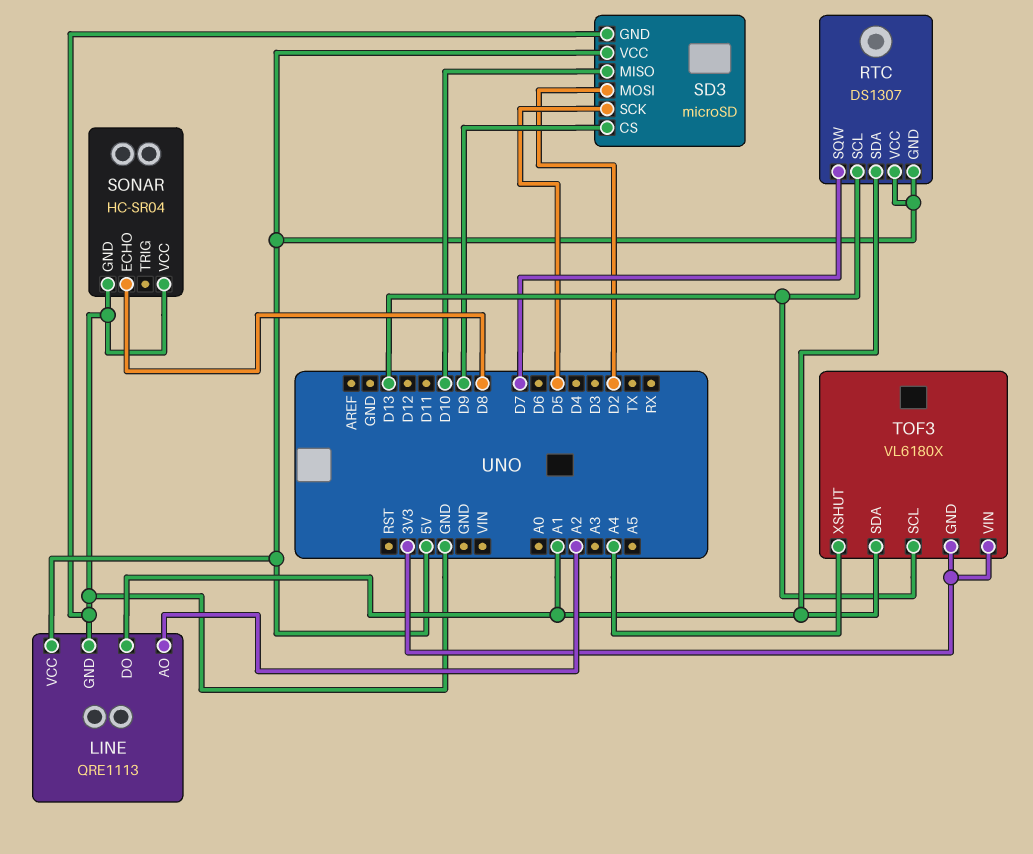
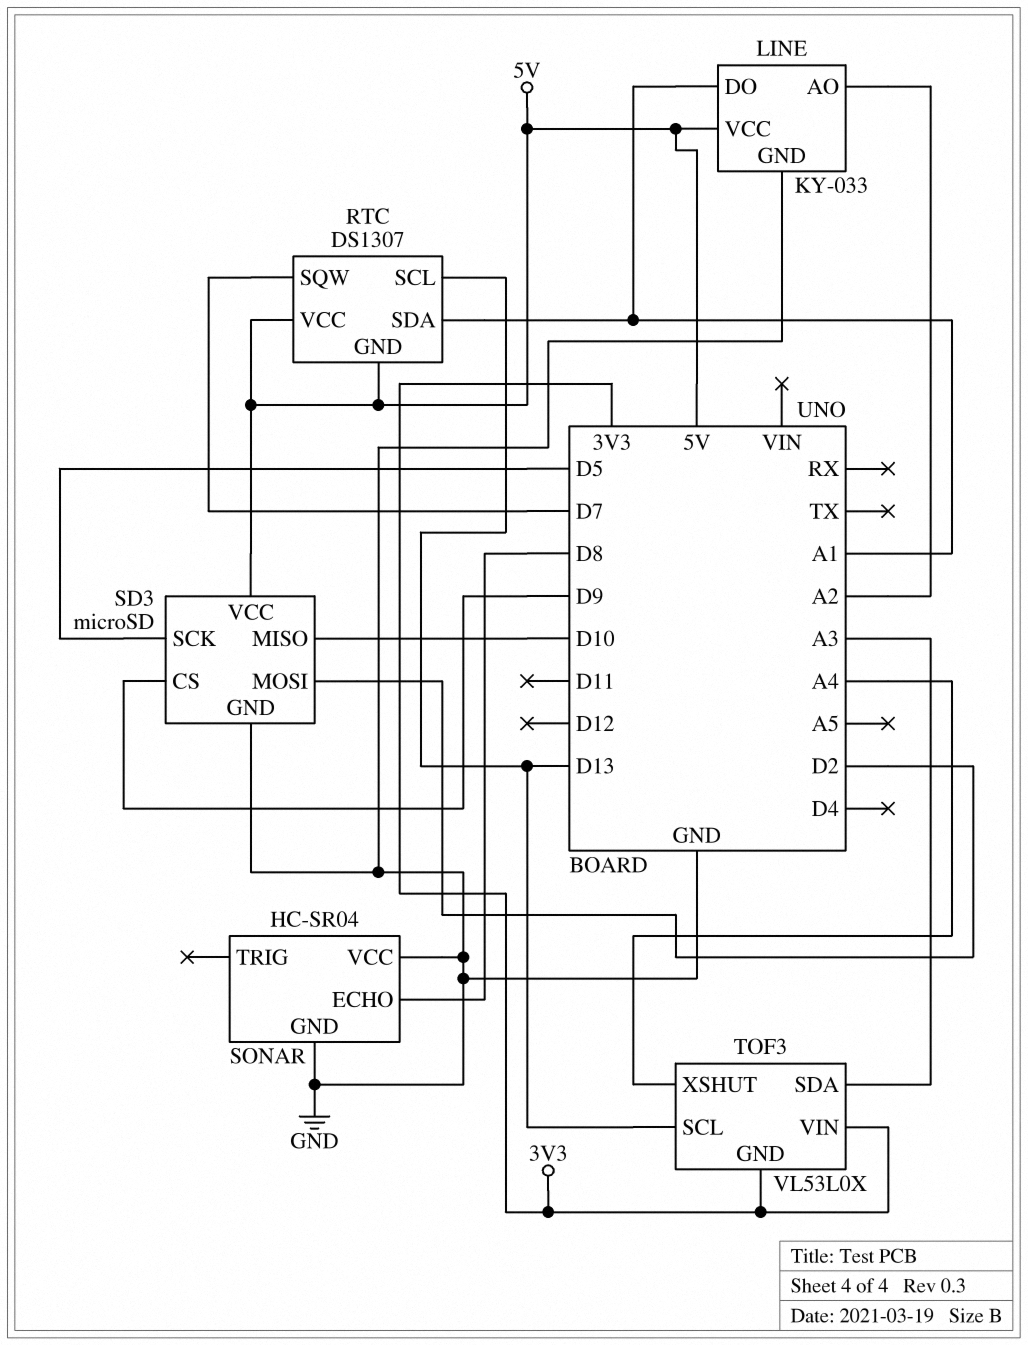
LINE: QRE1113 -> KY-033
TOF3: VL6180X -> VL53L0X
TOF3 pin SDA: A1 -> A3

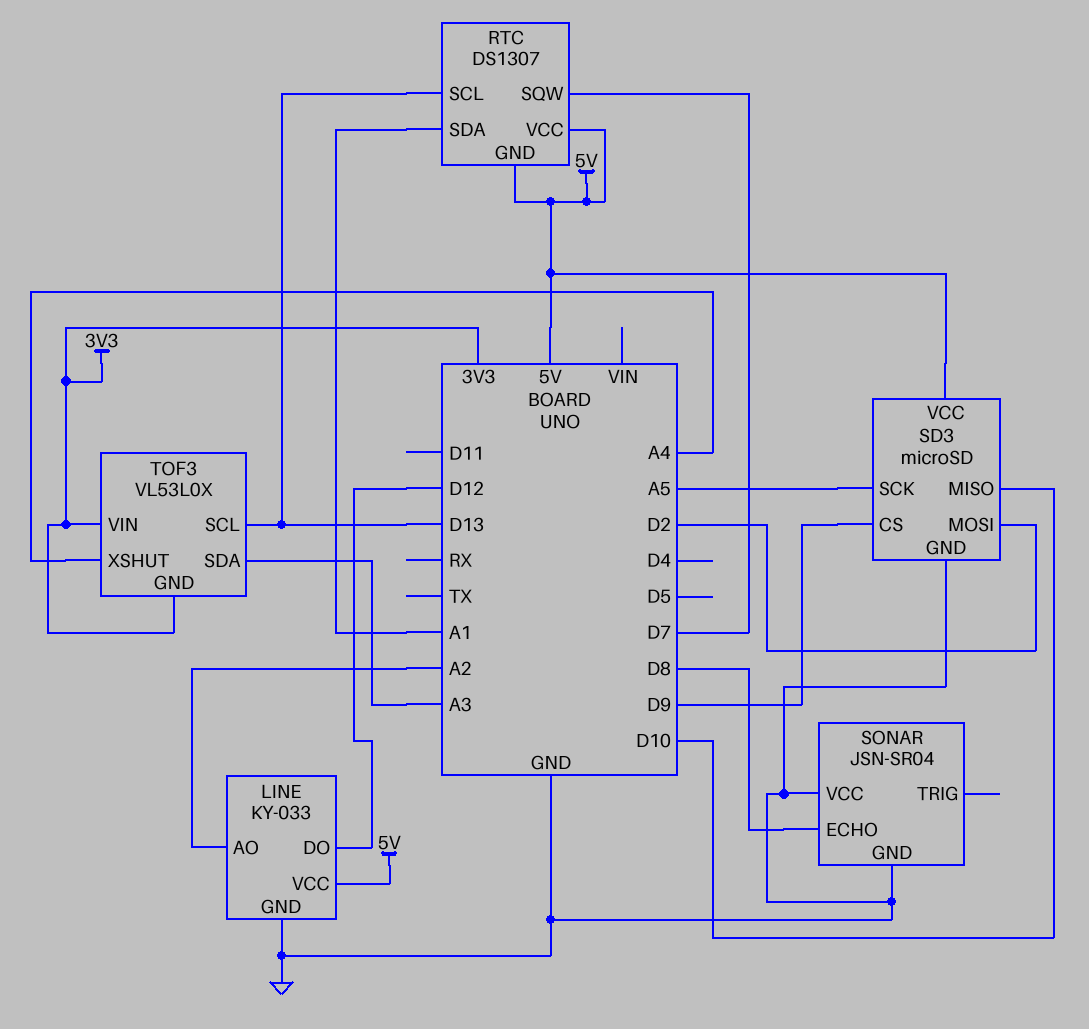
LINE pin DO: A1 -> D12
SD3 pin SCK: D5 -> A5
SONAR: HC-SR04 -> JSN-SR04

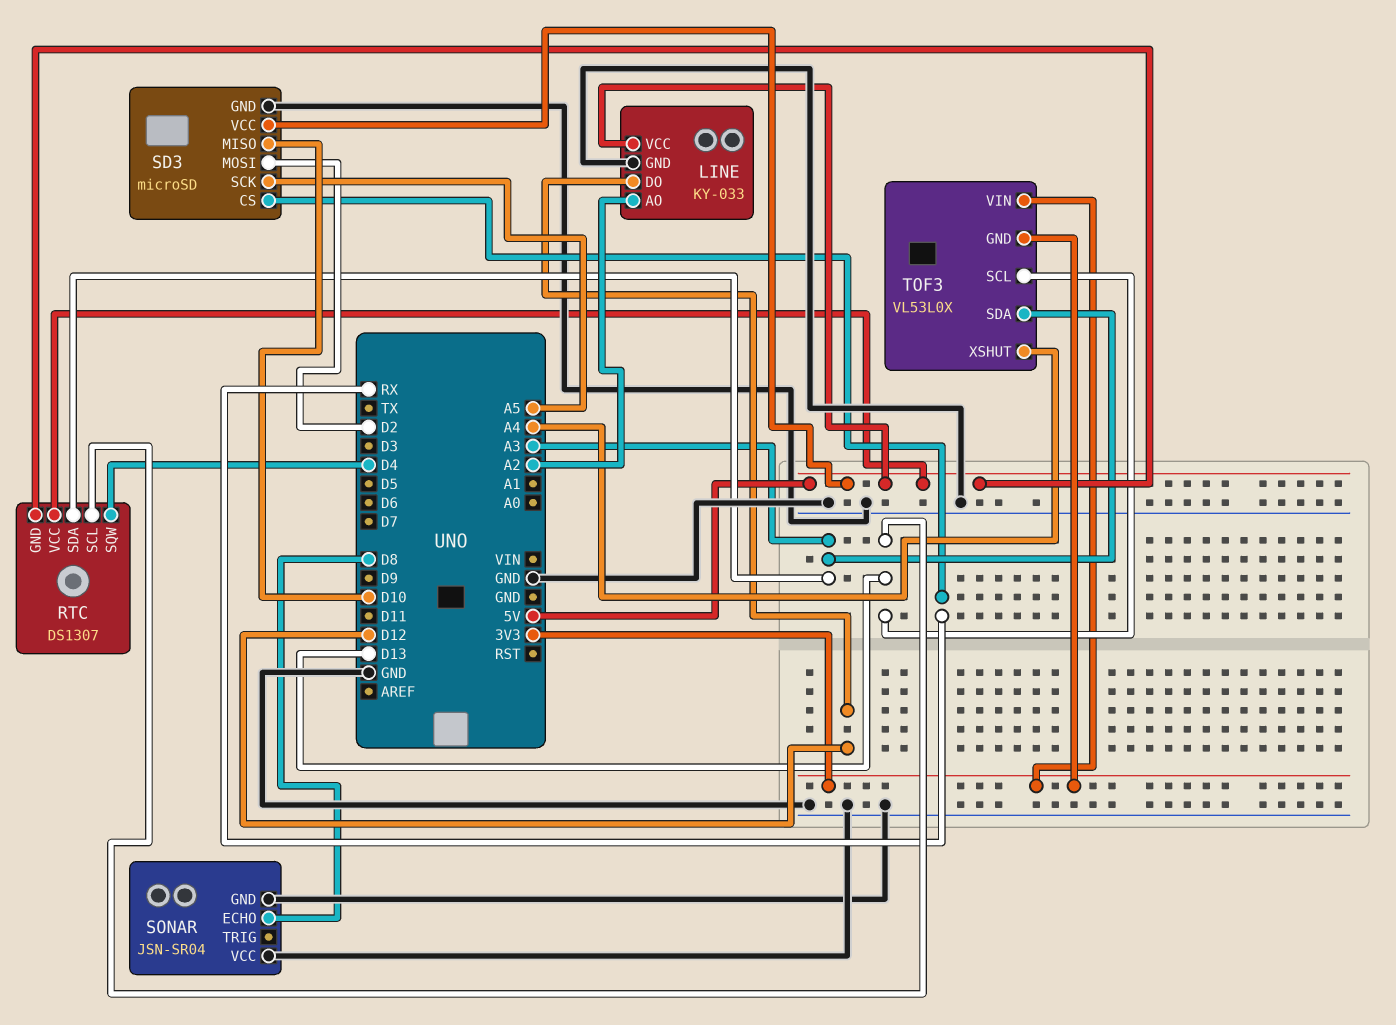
RTC pin SDA: A1 -> A3
RTC pin SQW: D7 -> D4
SD3 pin CS: D9 -> RX

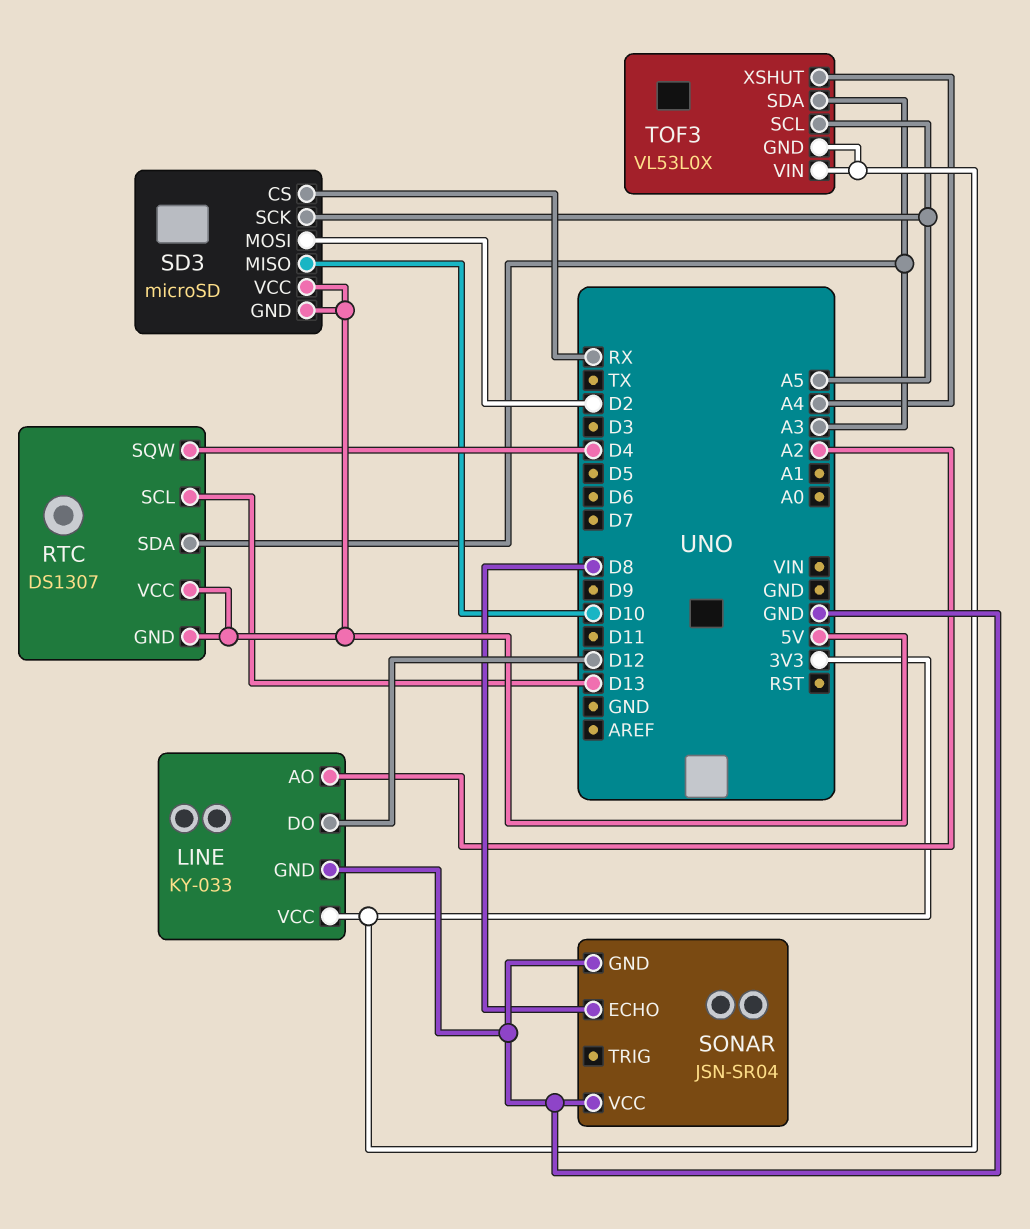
LINE pin VCC: 5V -> 3V3
SD3 pin GND: GND -> 5V
TOF3 pin SCL: D13 -> A5

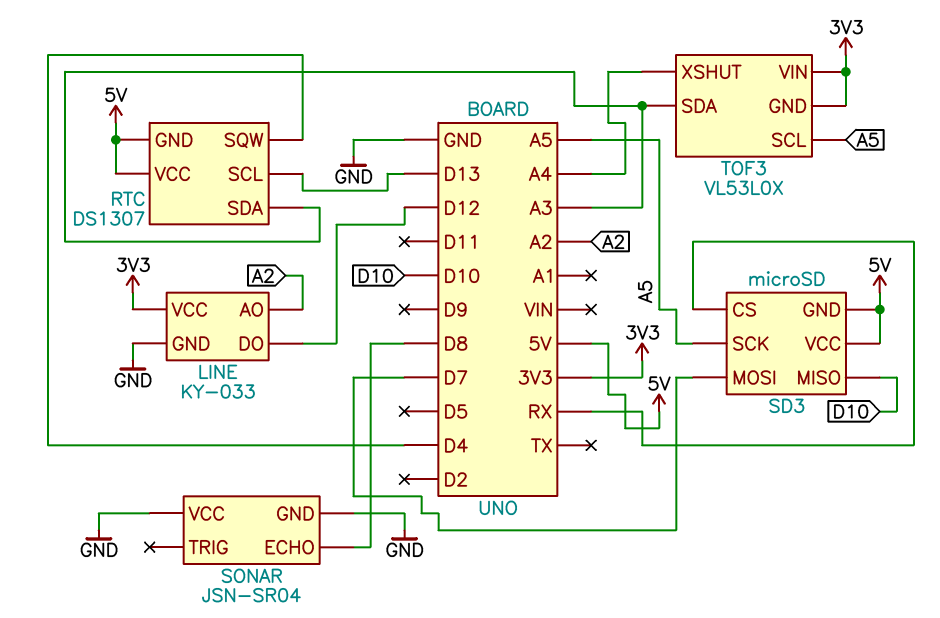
SD3 pin MOSI: D2 -> D7

